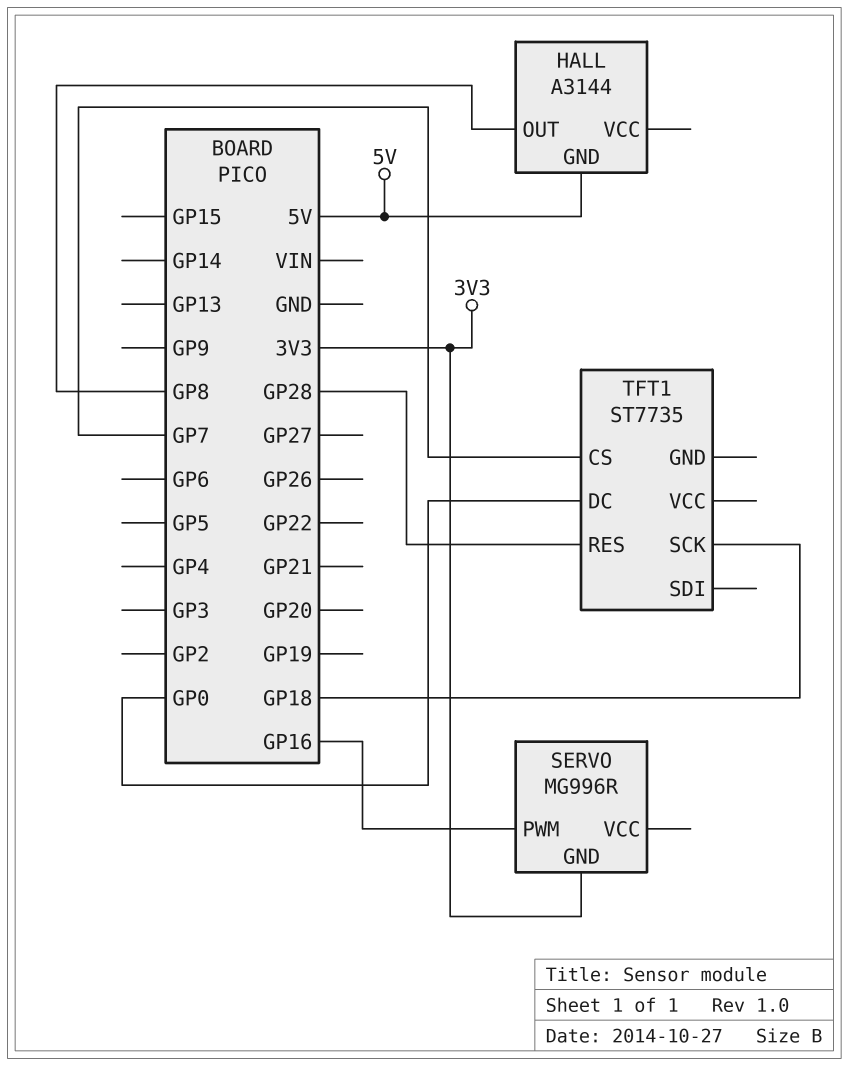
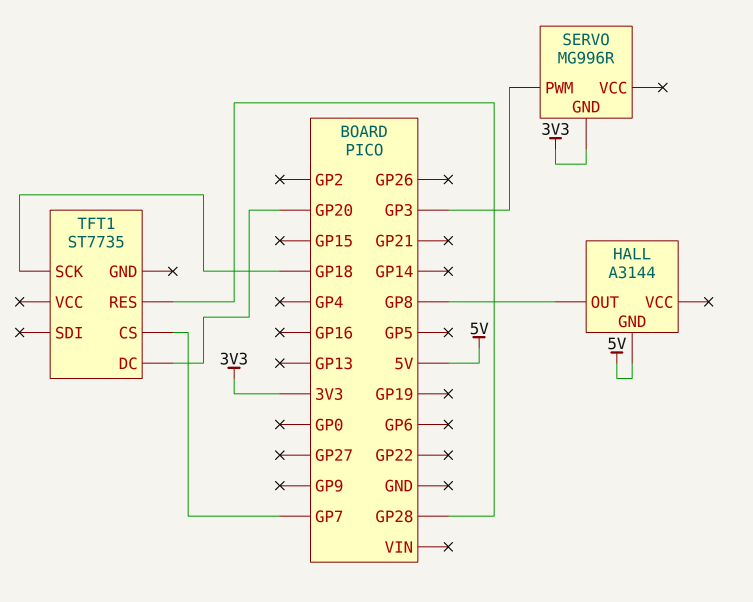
SERVO pin PWM: GP16 -> GP3
TFT1 pin DC: GP0 -> GP20

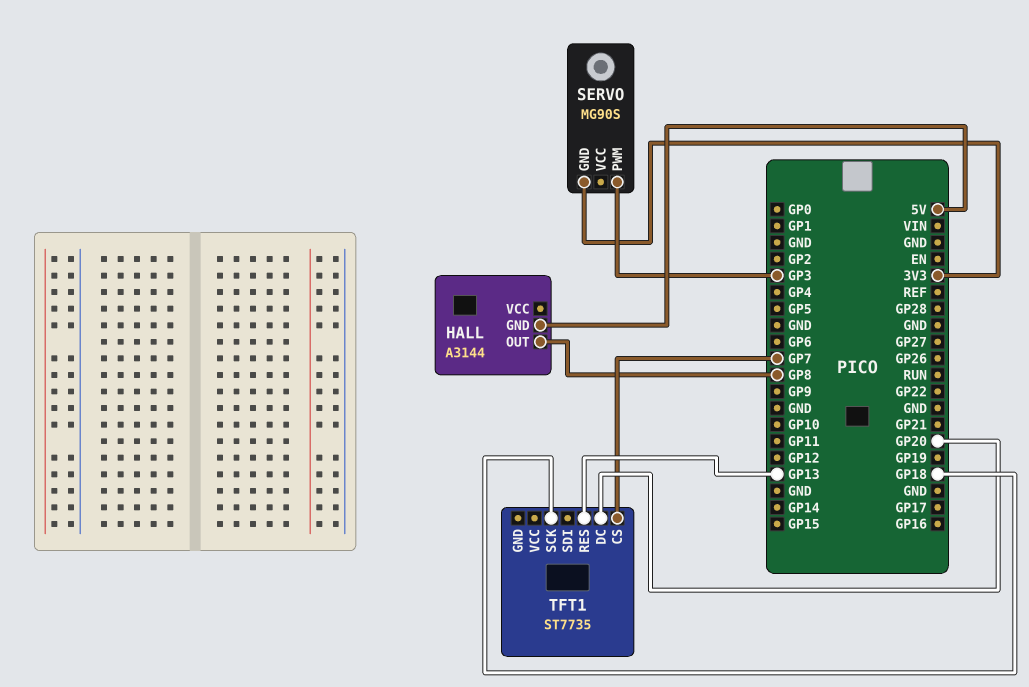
SERVO: MG996R -> MG90S
TFT1 pin RES: GP28 -> GP13

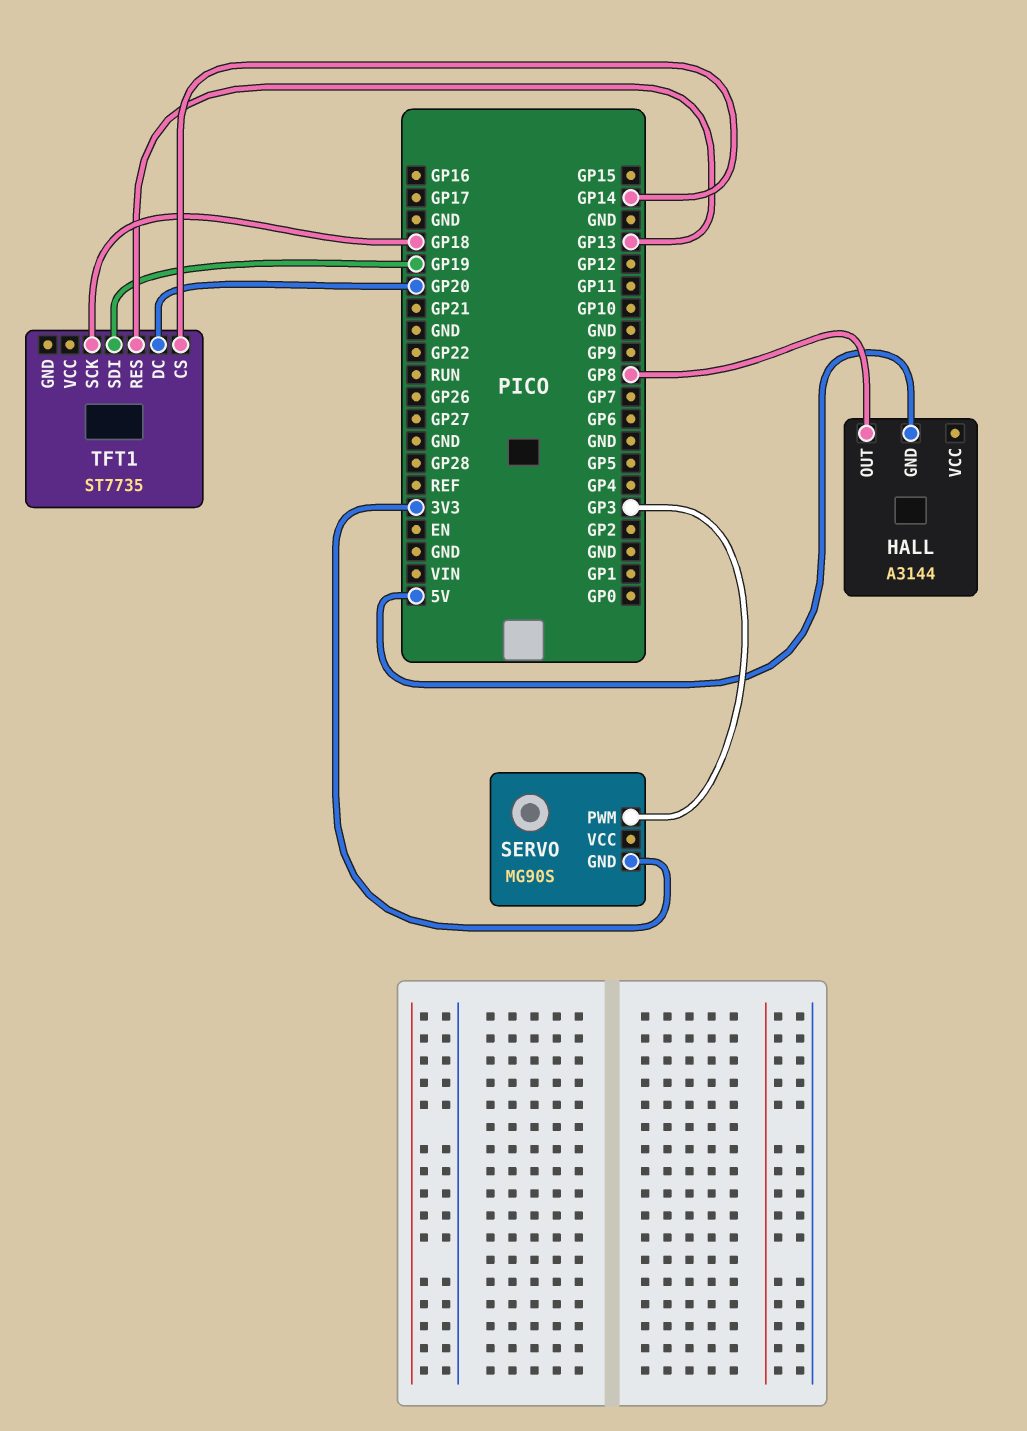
TFT1 pin CS: GP7 -> GP14
TFT1 pin SDI: none -> GP19

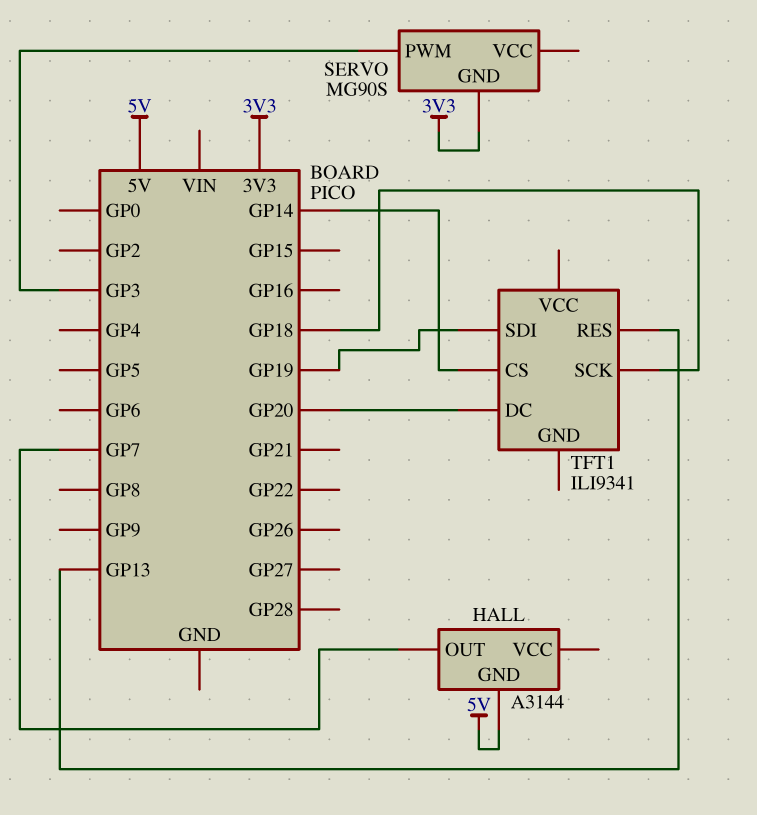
HALL pin OUT: GP8 -> GP7
TFT1: ST7735 -> ILI9341

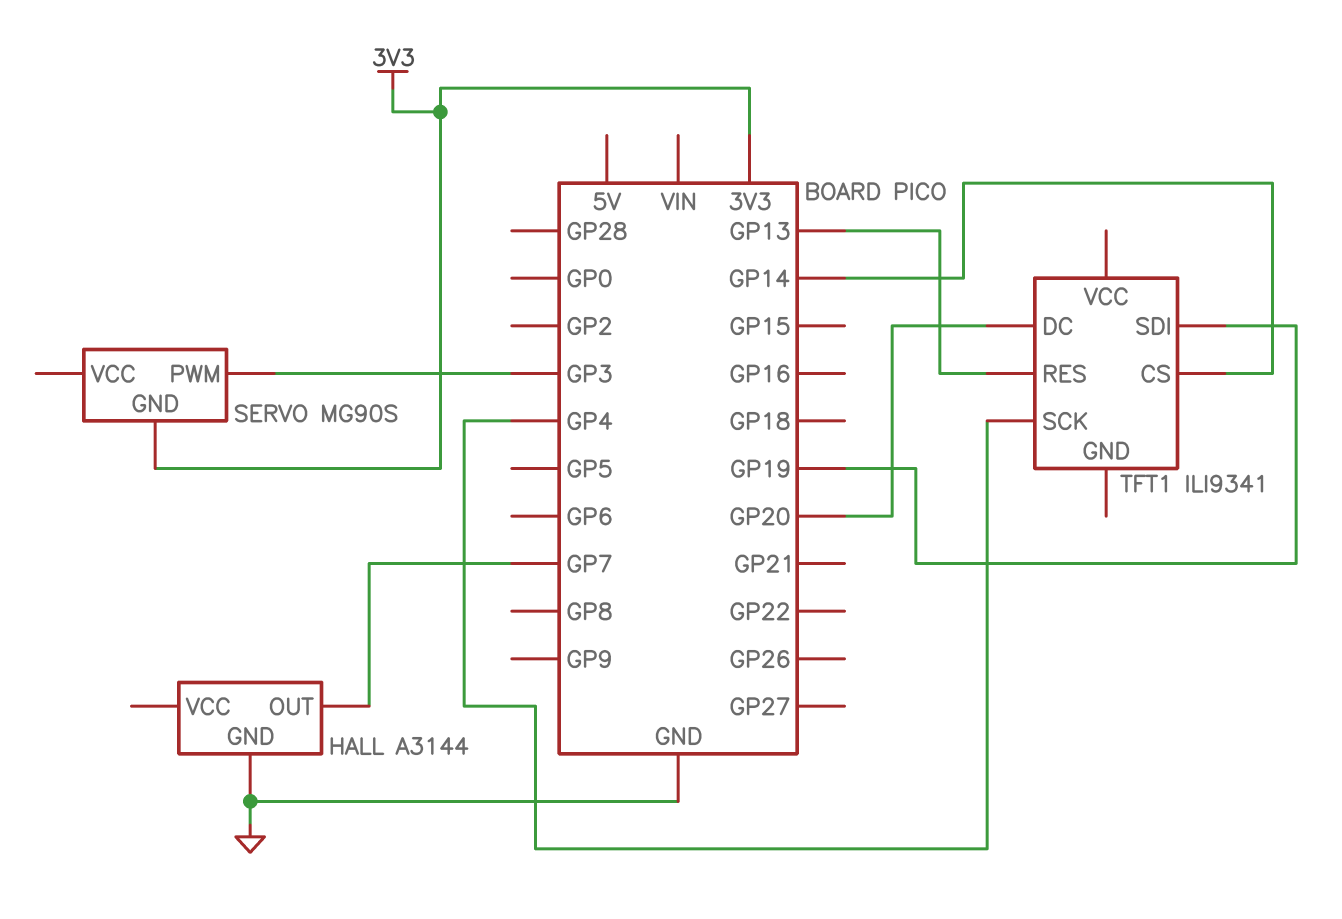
HALL pin GND: 5V -> GND
TFT1 pin SCK: GP18 -> GP4

